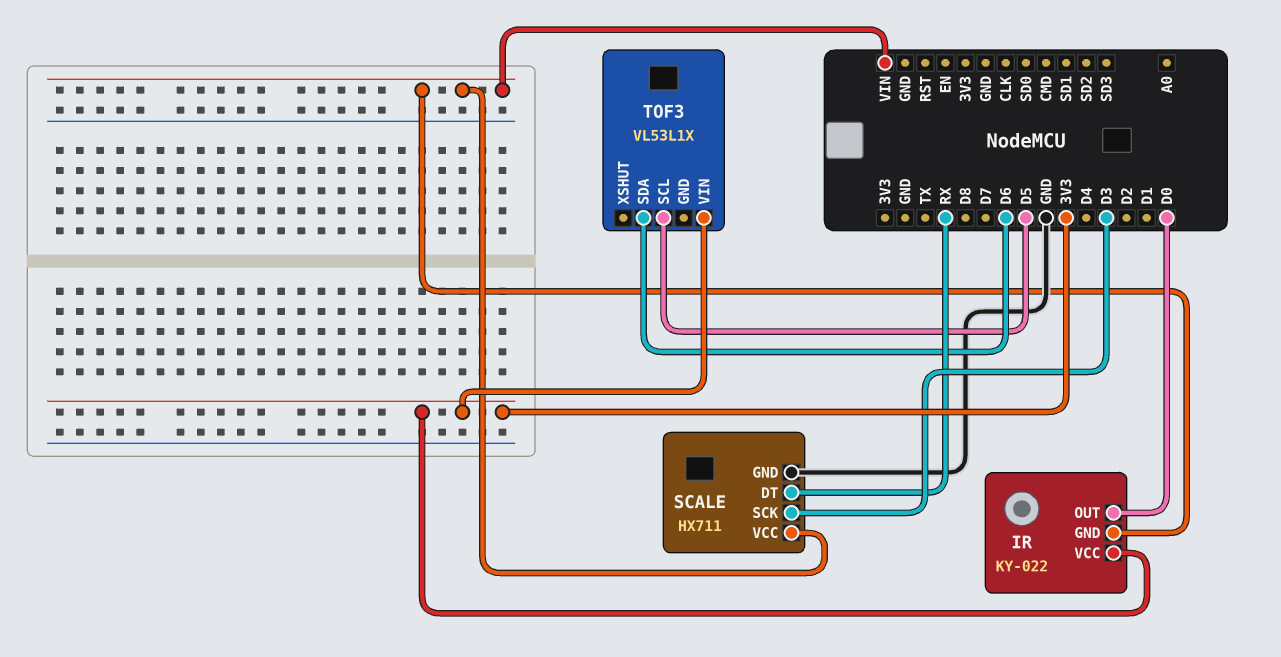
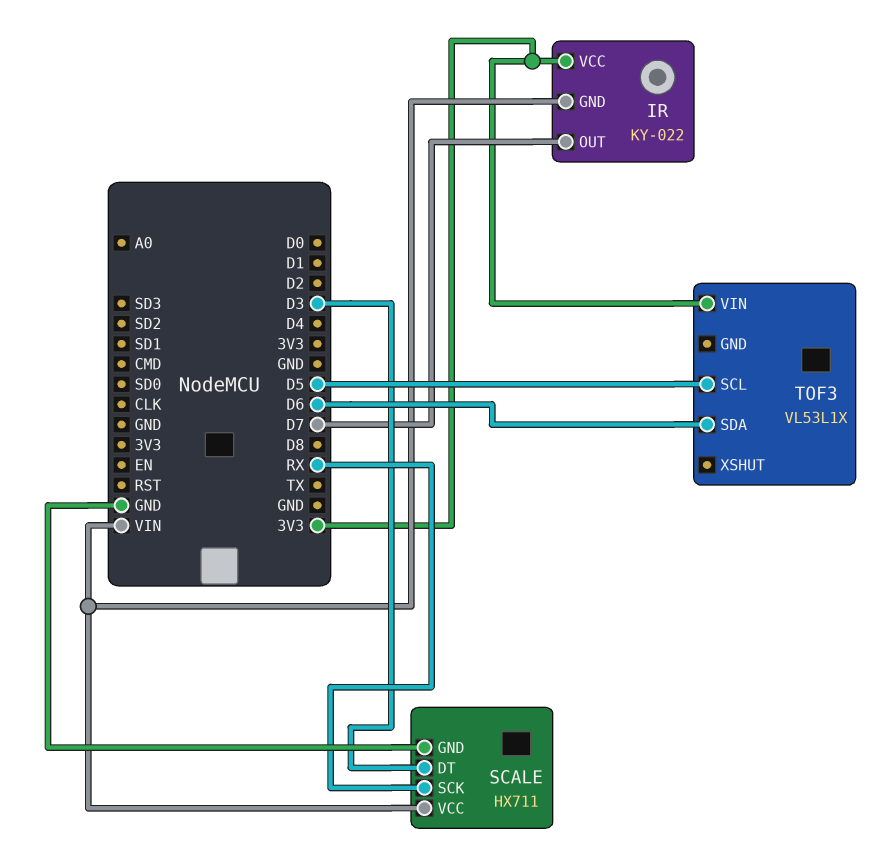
IR pin OUT: D0 -> D7
SCALE pin DT: RX -> D3
SCALE pin SCK: D3 -> RX

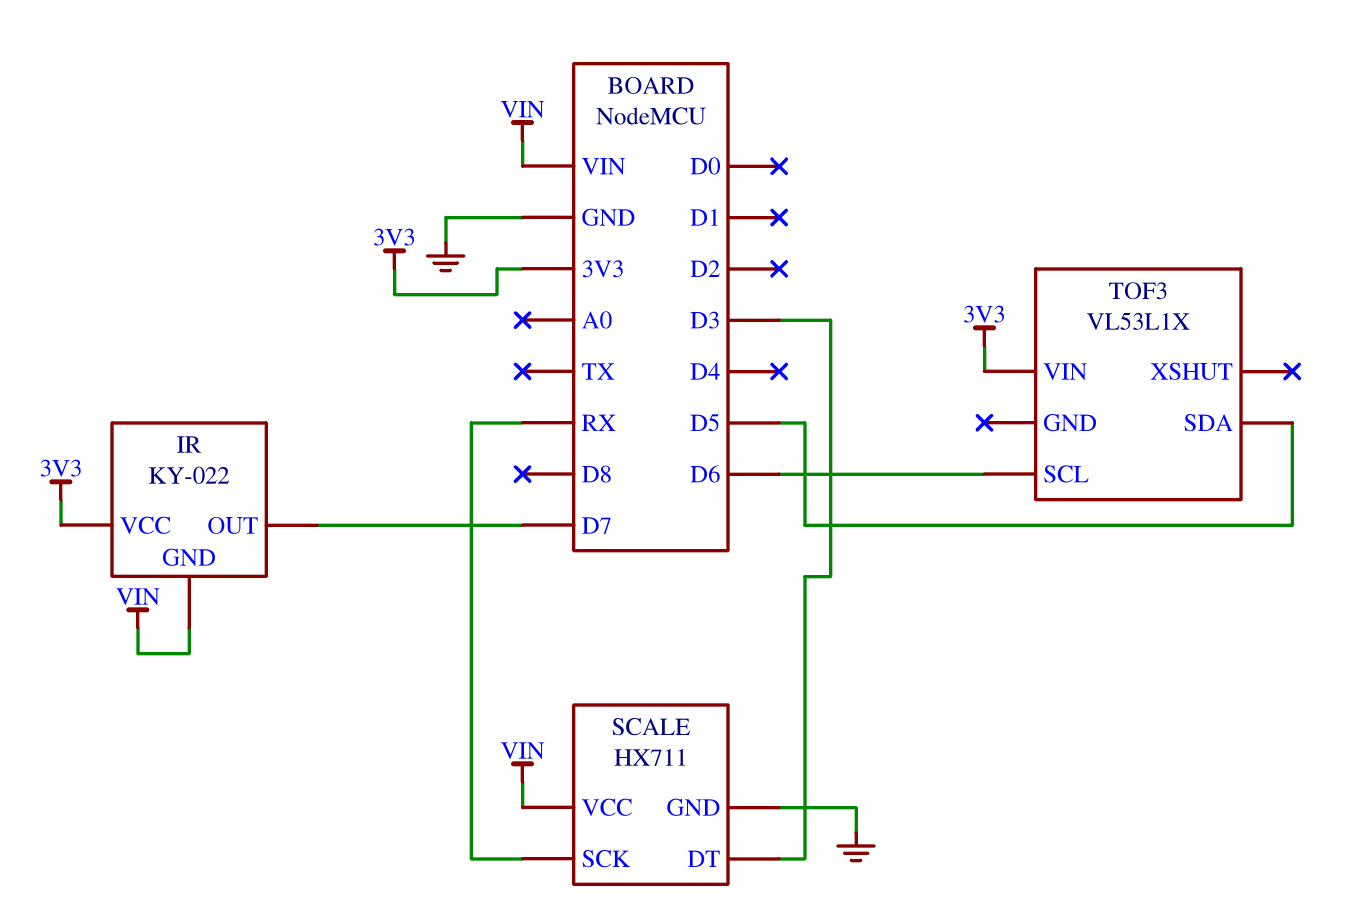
TOF3 pin SCL: D5 -> D6
TOF3 pin SDA: D6 -> D5

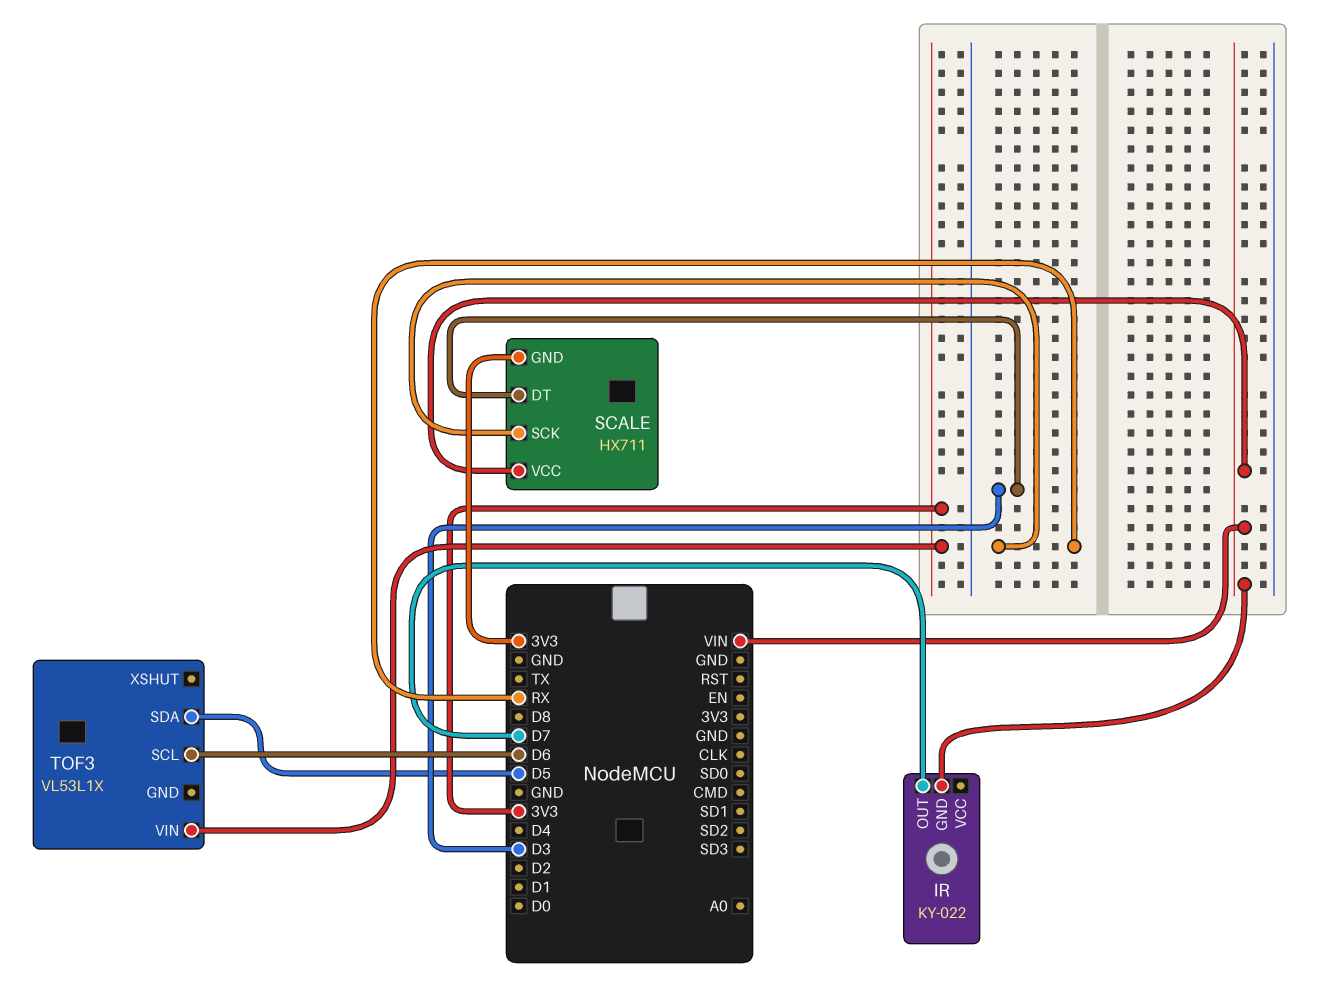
IR pin VCC: 3V3 -> none
SCALE pin GND: GND -> 3V3

